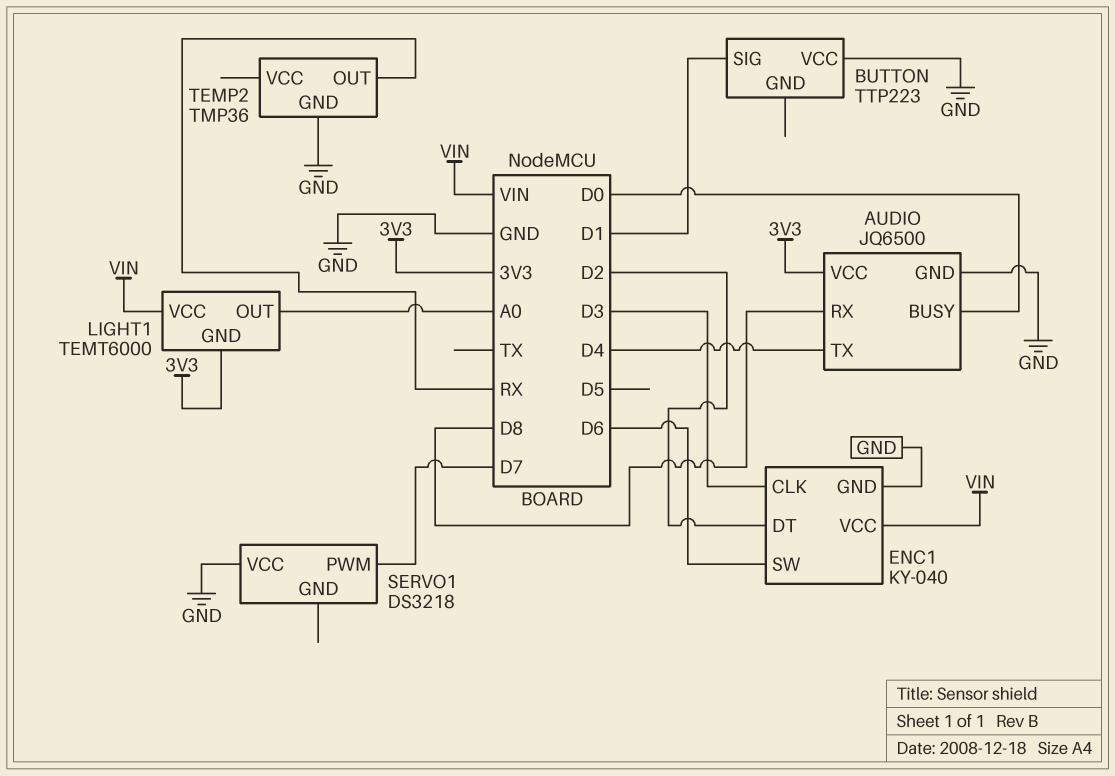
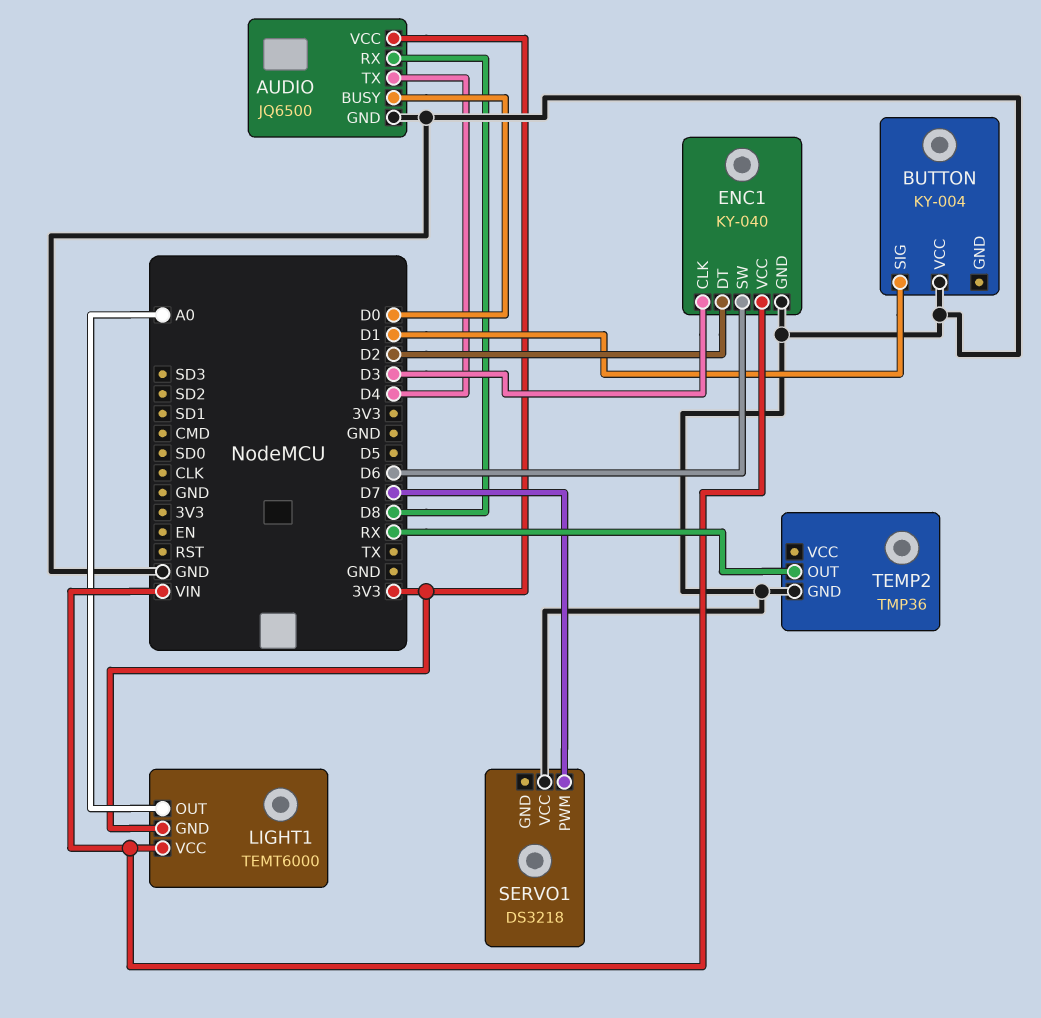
BUTTON: TTP223 -> KY-004

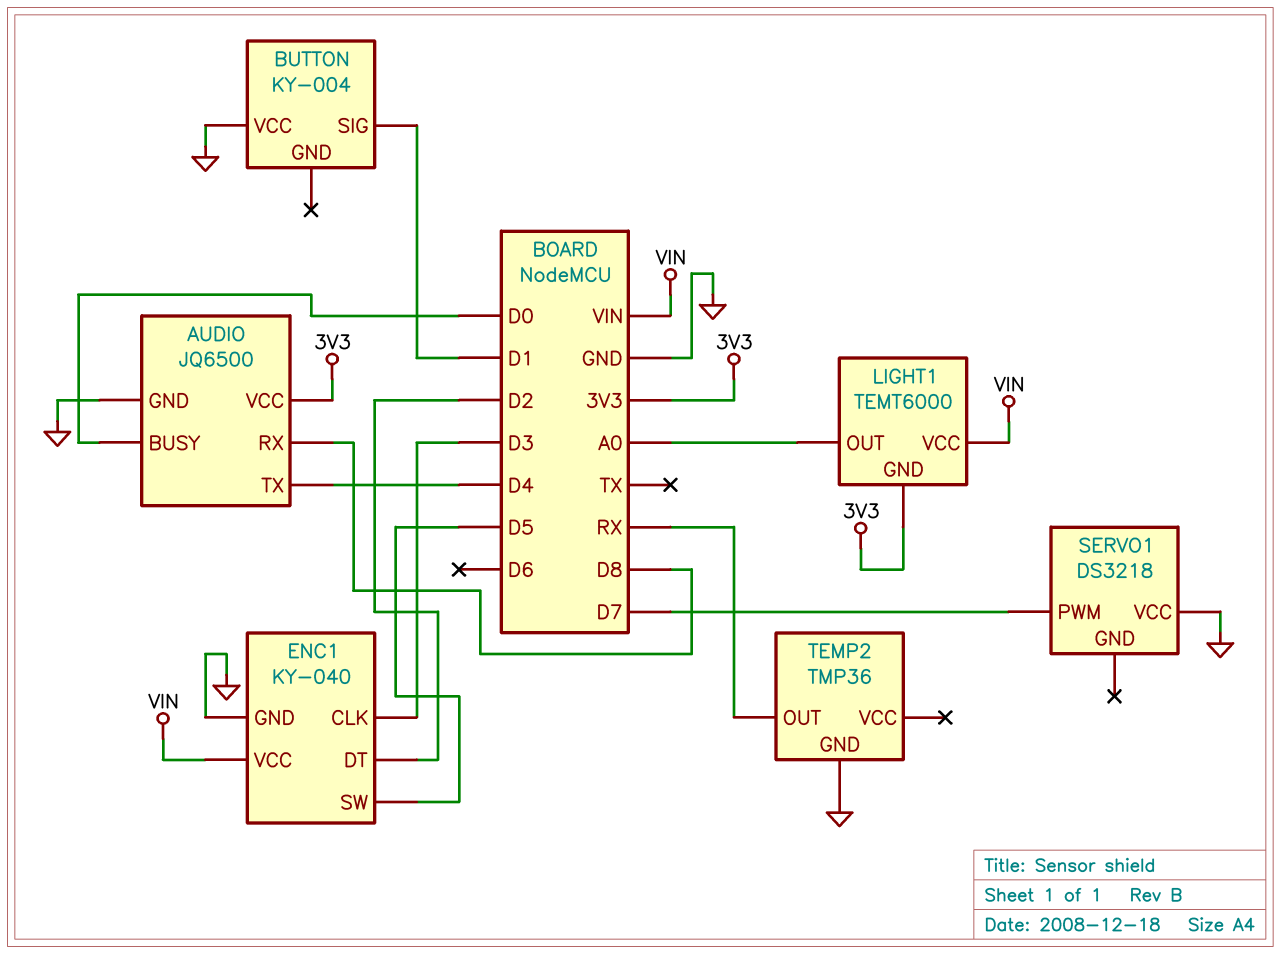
ENC1 pin SW: D6 -> D5

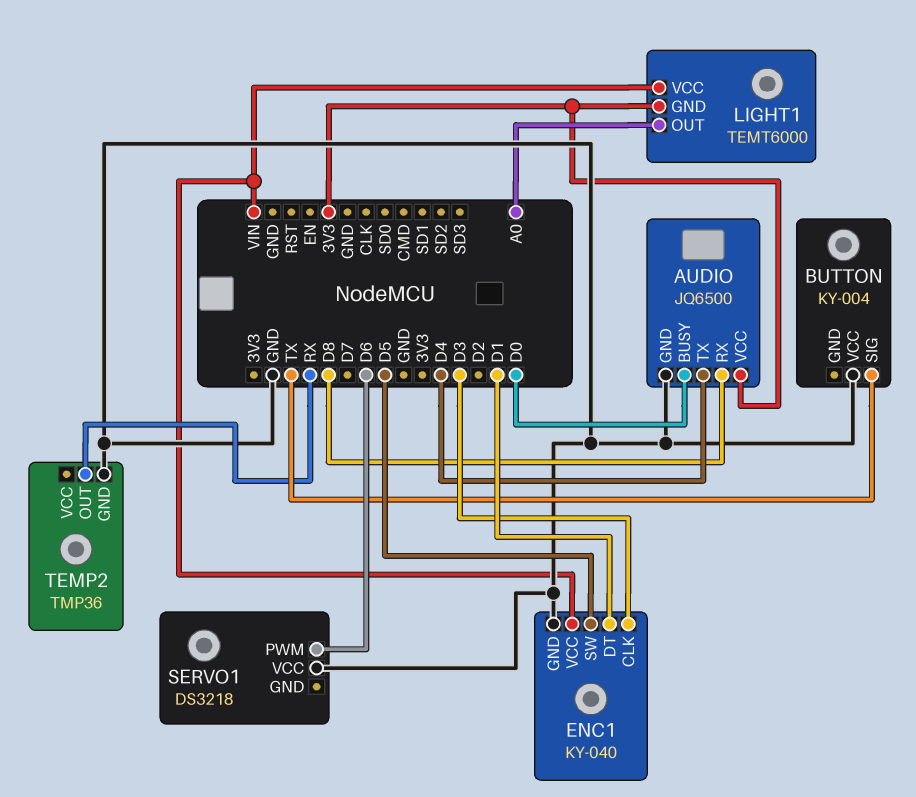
BUTTON pin SIG: D1 -> TX
ENC1 pin DT: D2 -> D1
SERVO1 pin PWM: D7 -> D6

